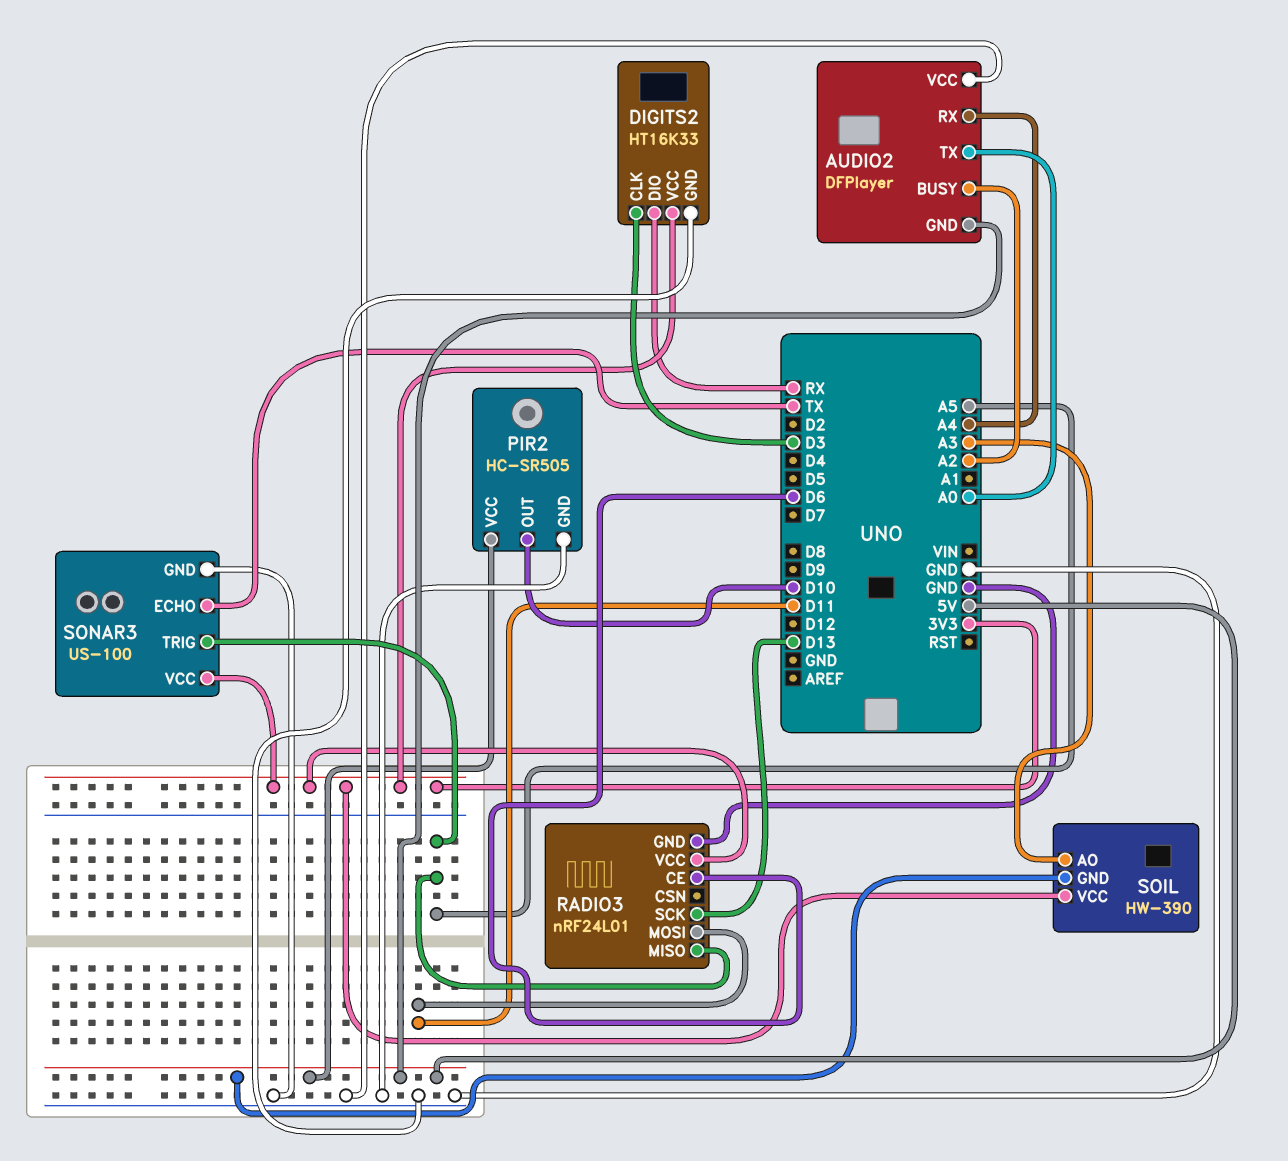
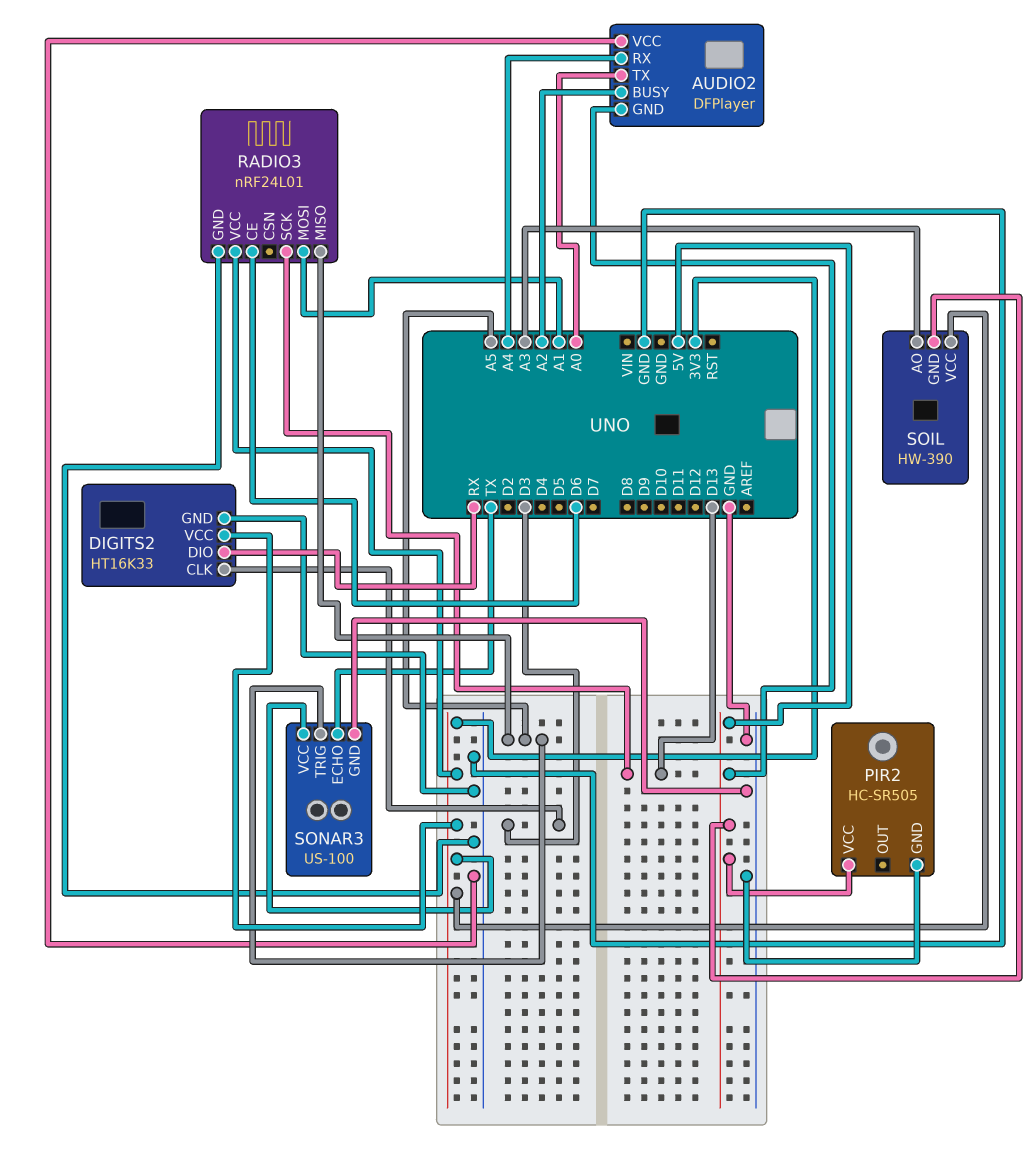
PIR2 pin OUT: D10 -> none
RADIO3 pin MOSI: D11 -> A1

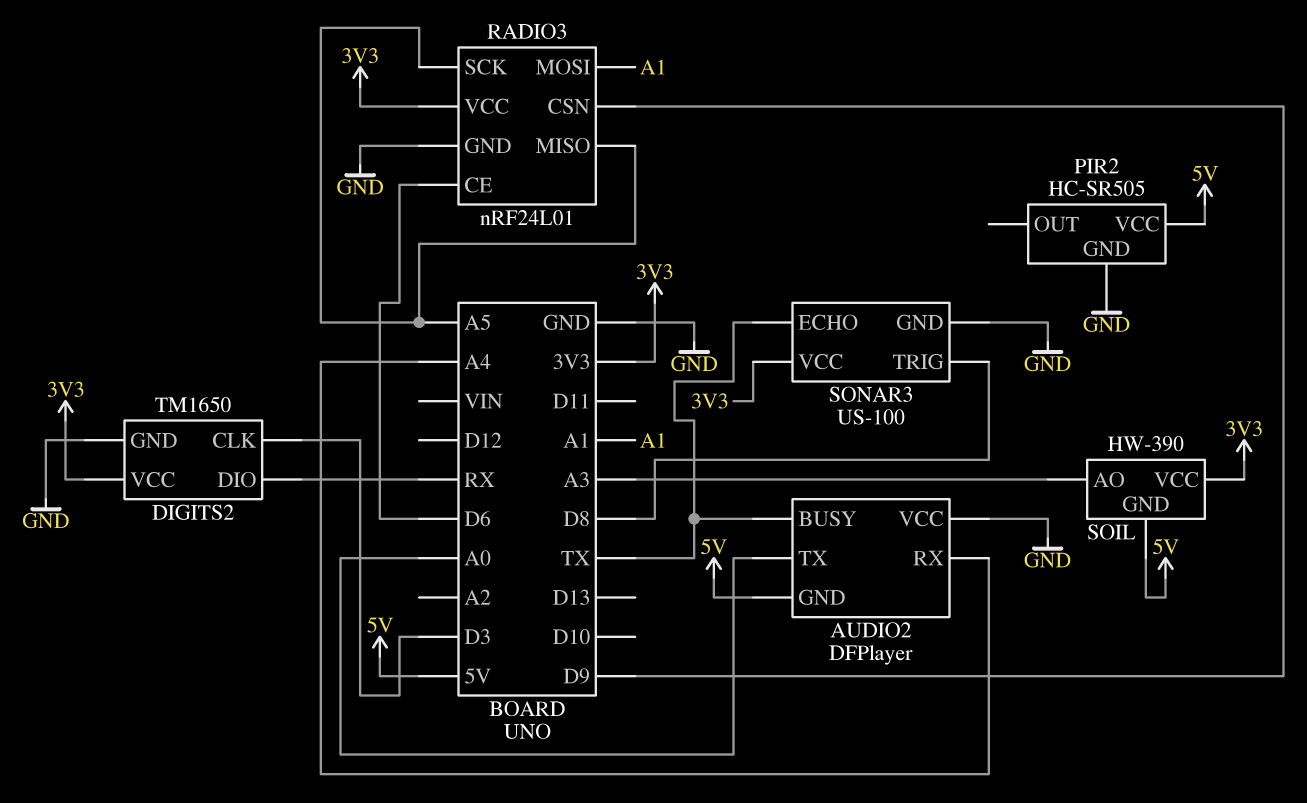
AUDIO2 pin BUSY: A2 -> TX
DIGITS2: HT16K33 -> TM1650
RADIO3 pin CSN: none -> D9
RADIO3 pin SCK: D13 -> A5
SONAR3 pin TRIG: A5 -> D8

